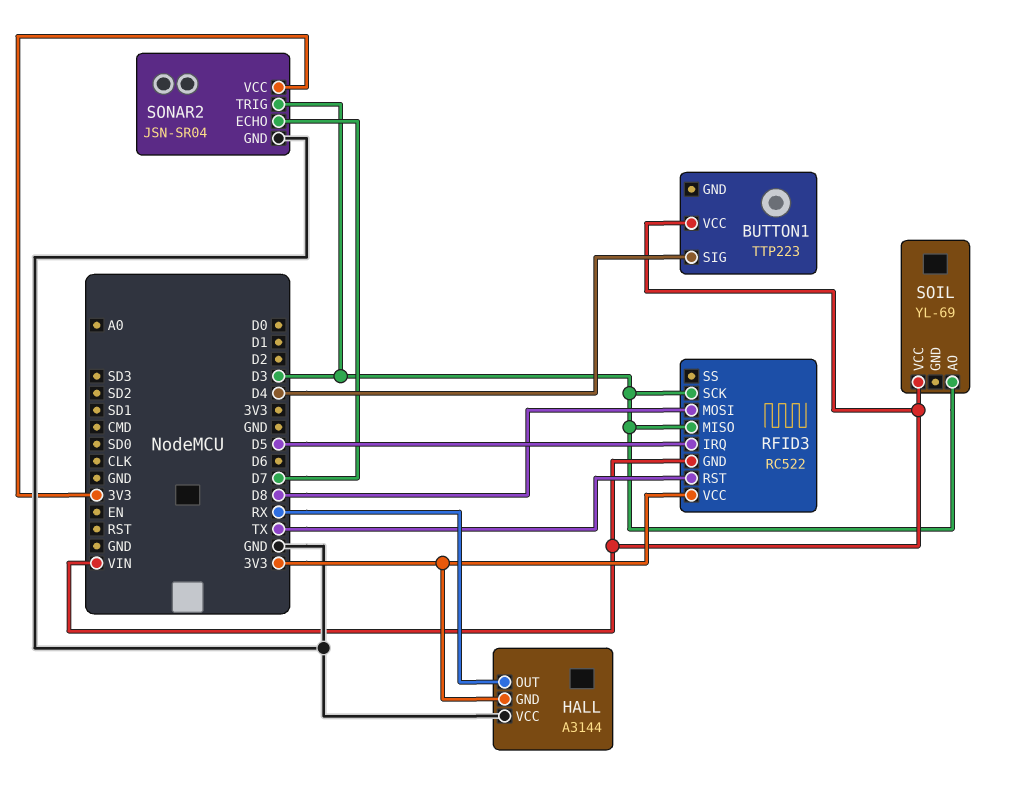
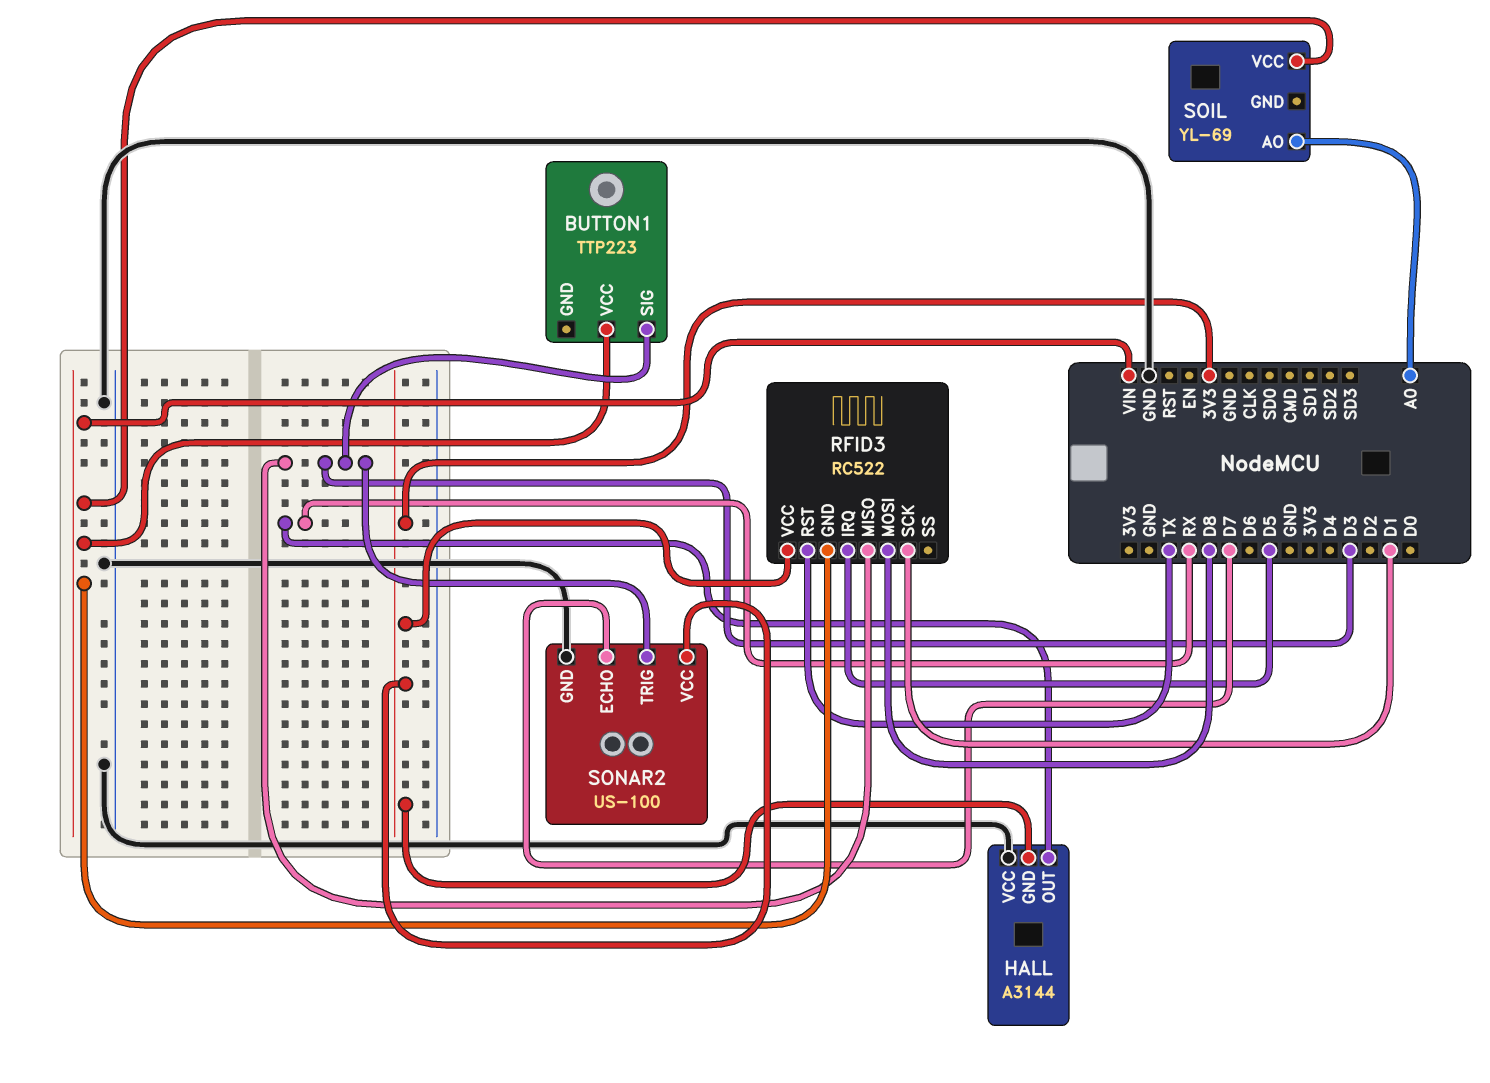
BUTTON1 pin SIG: D4 -> D3
RFID3 pin SCK: D3 -> D1
SOIL pin AO: D3 -> A0
SONAR2: JSN-SR04 -> US-100

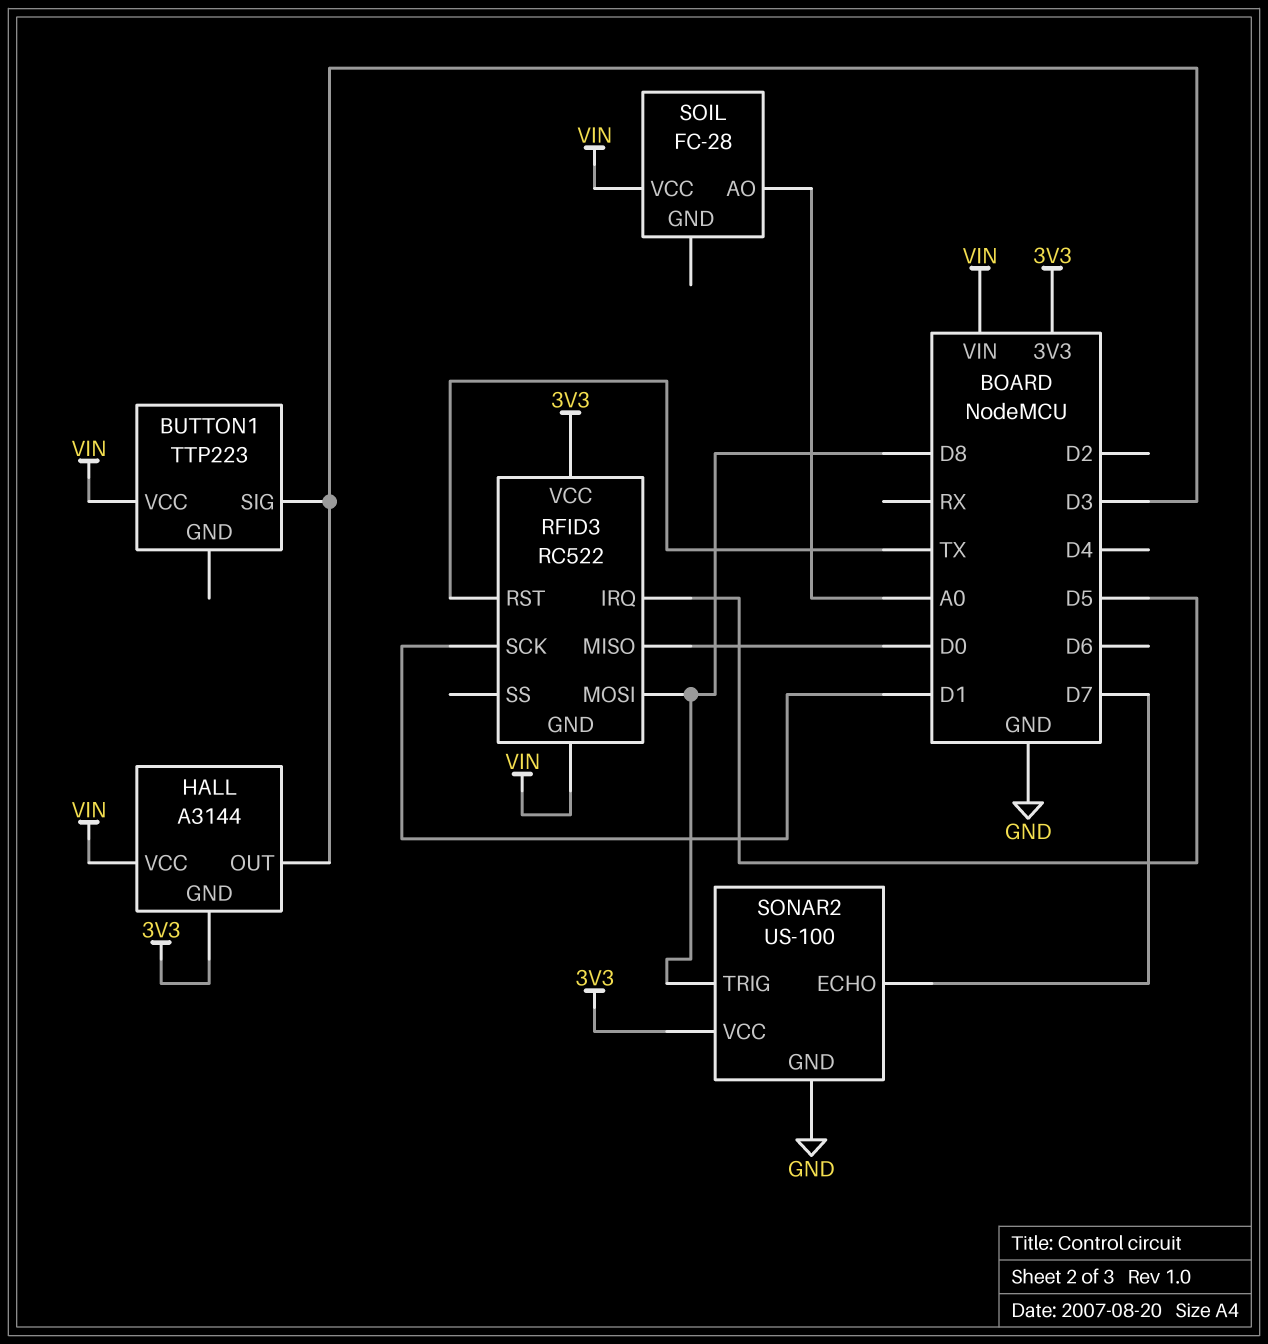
HALL pin OUT: RX -> D3
HALL pin VCC: GND -> VIN
RFID3 pin MISO: D3 -> D0
SOIL: YL-69 -> FC-28
SONAR2 pin TRIG: D3 -> D8

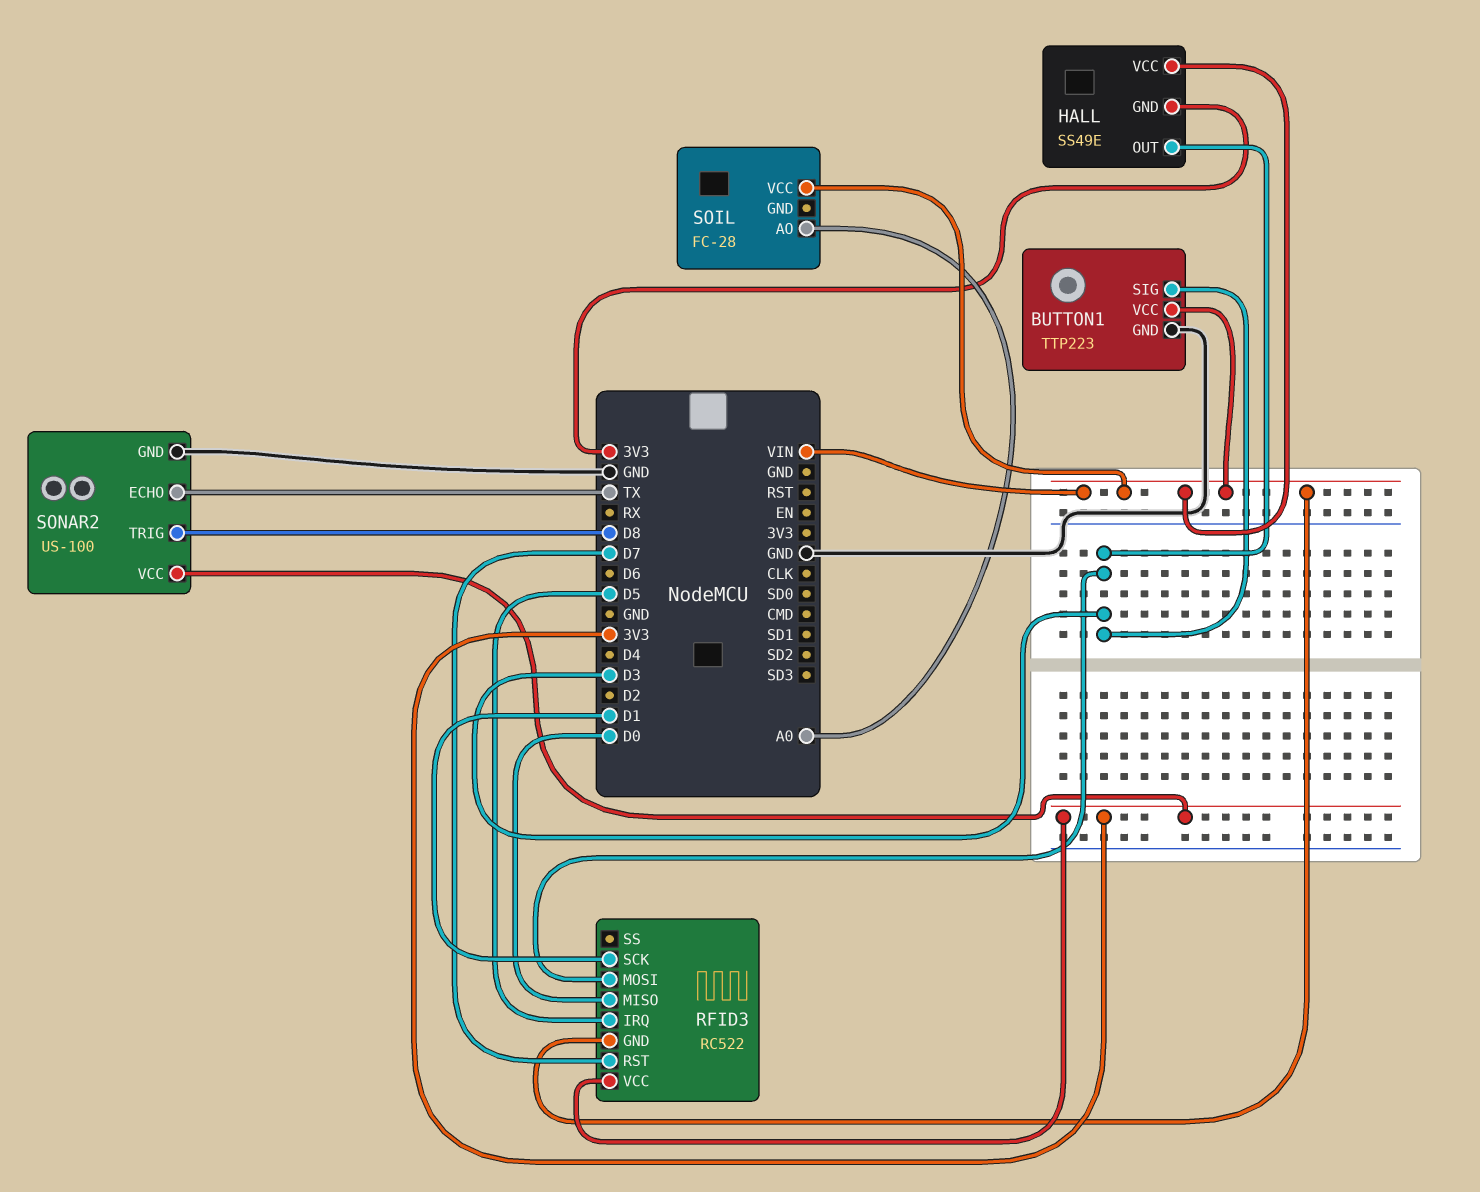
BUTTON1 pin GND: none -> GND
HALL: A3144 -> SS49E
RFID3 pin MOSI: D8 -> D3
RFID3 pin RST: TX -> D7
SONAR2 pin ECHO: D7 -> TX

